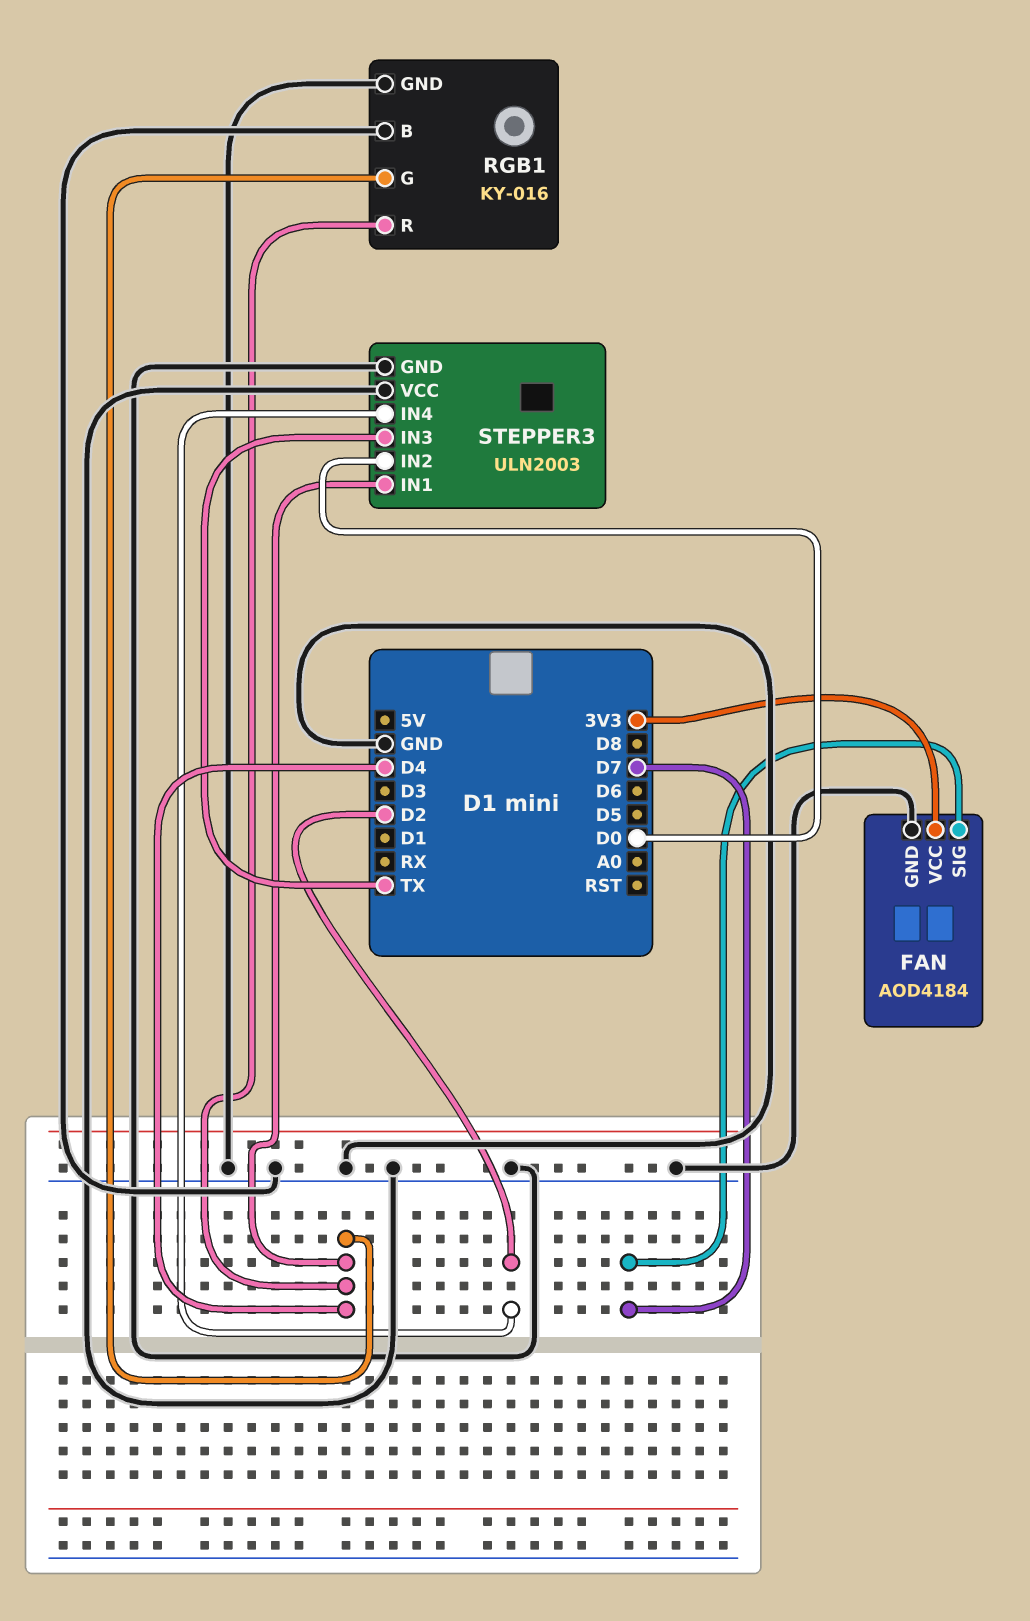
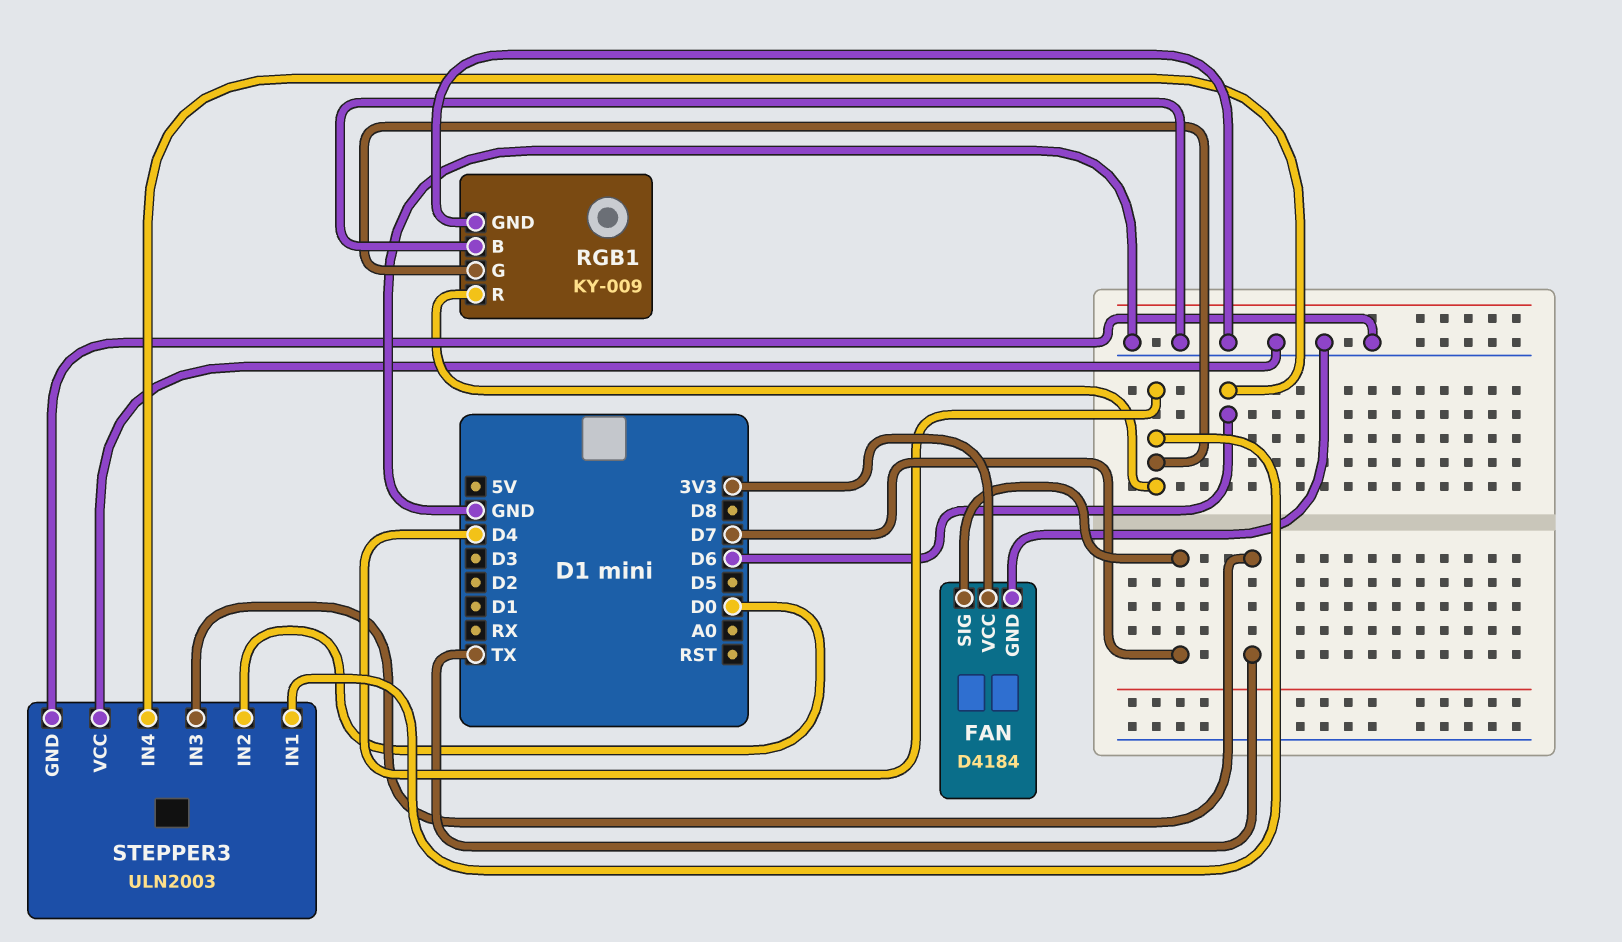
FAN: AOD4184 -> D4184
RGB1: KY-016 -> KY-009
STEPPER3 pin IN4: D2 -> D6

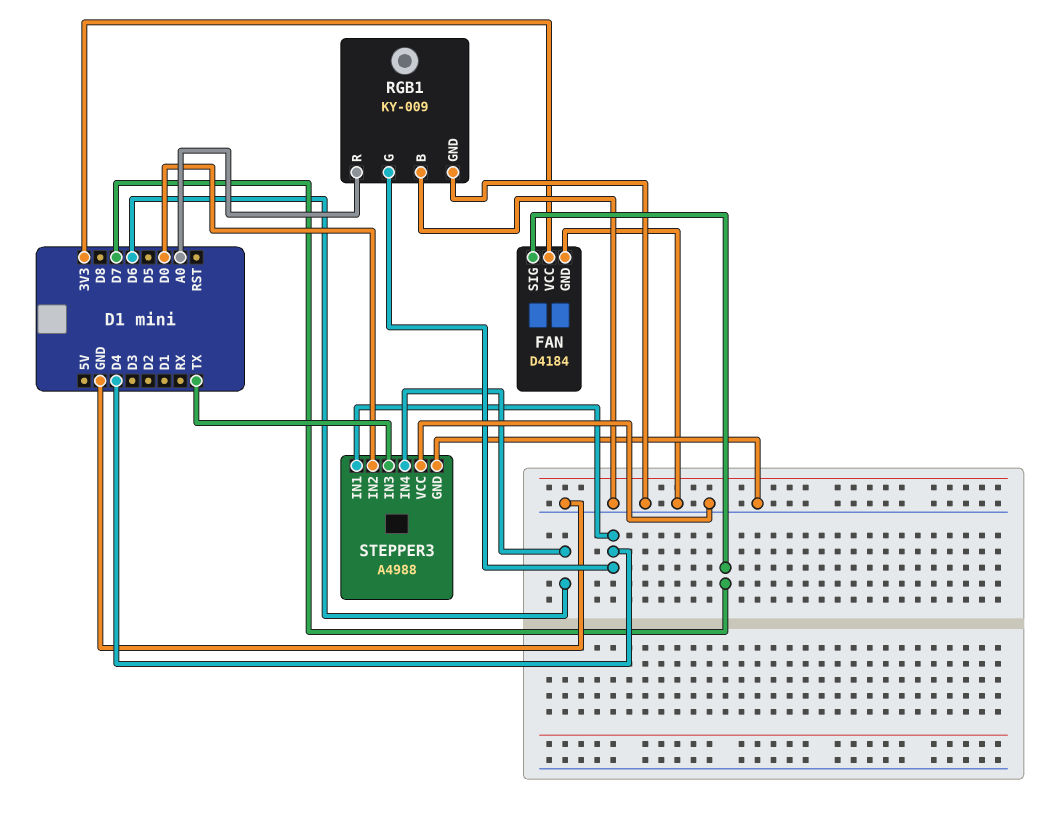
RGB1 pin R: D4 -> A0
STEPPER3: ULN2003 -> A4988

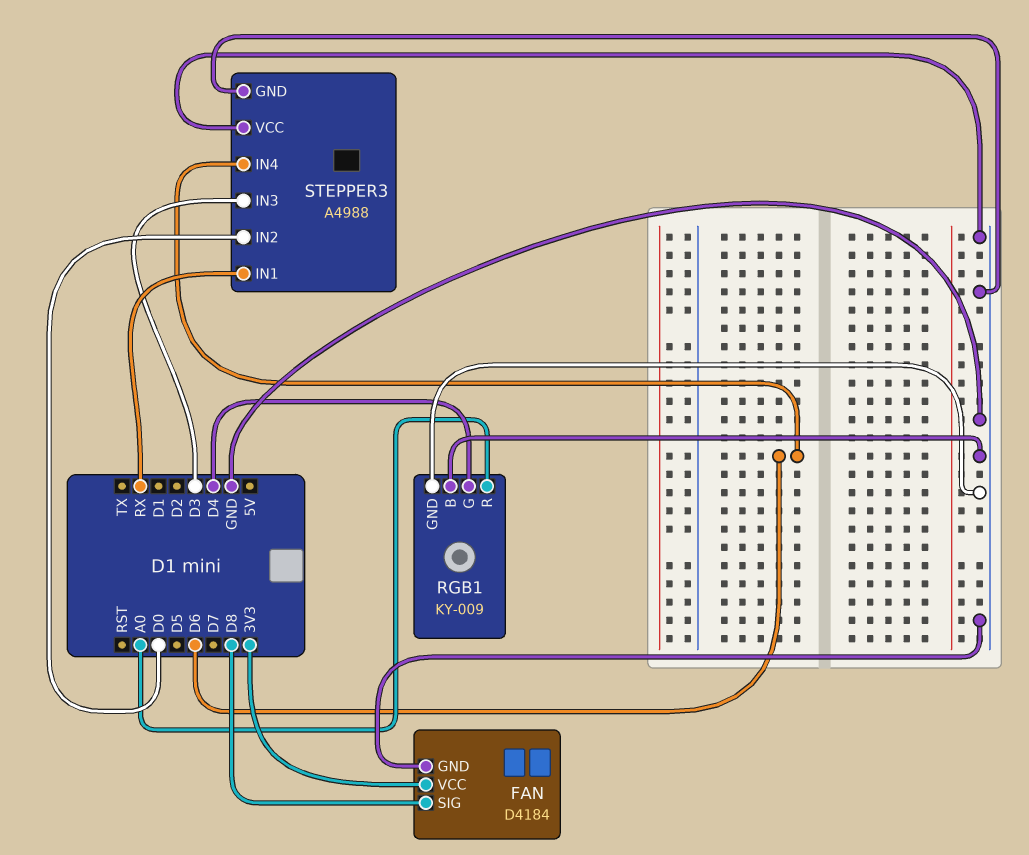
FAN pin SIG: D7 -> D8
STEPPER3 pin IN1: D4 -> RX
STEPPER3 pin IN3: TX -> D3

